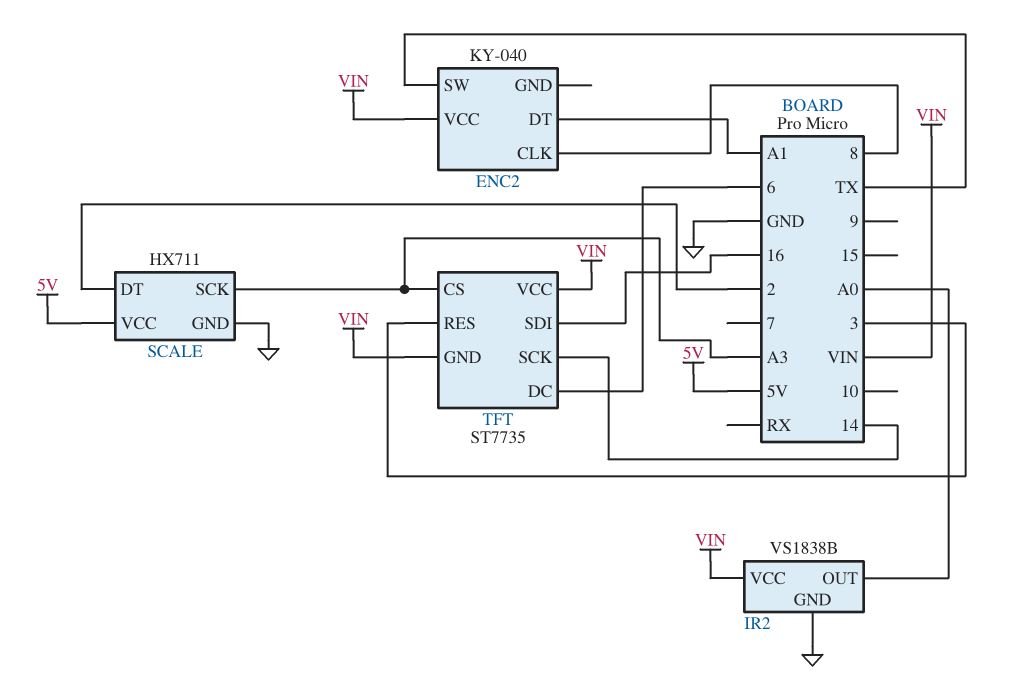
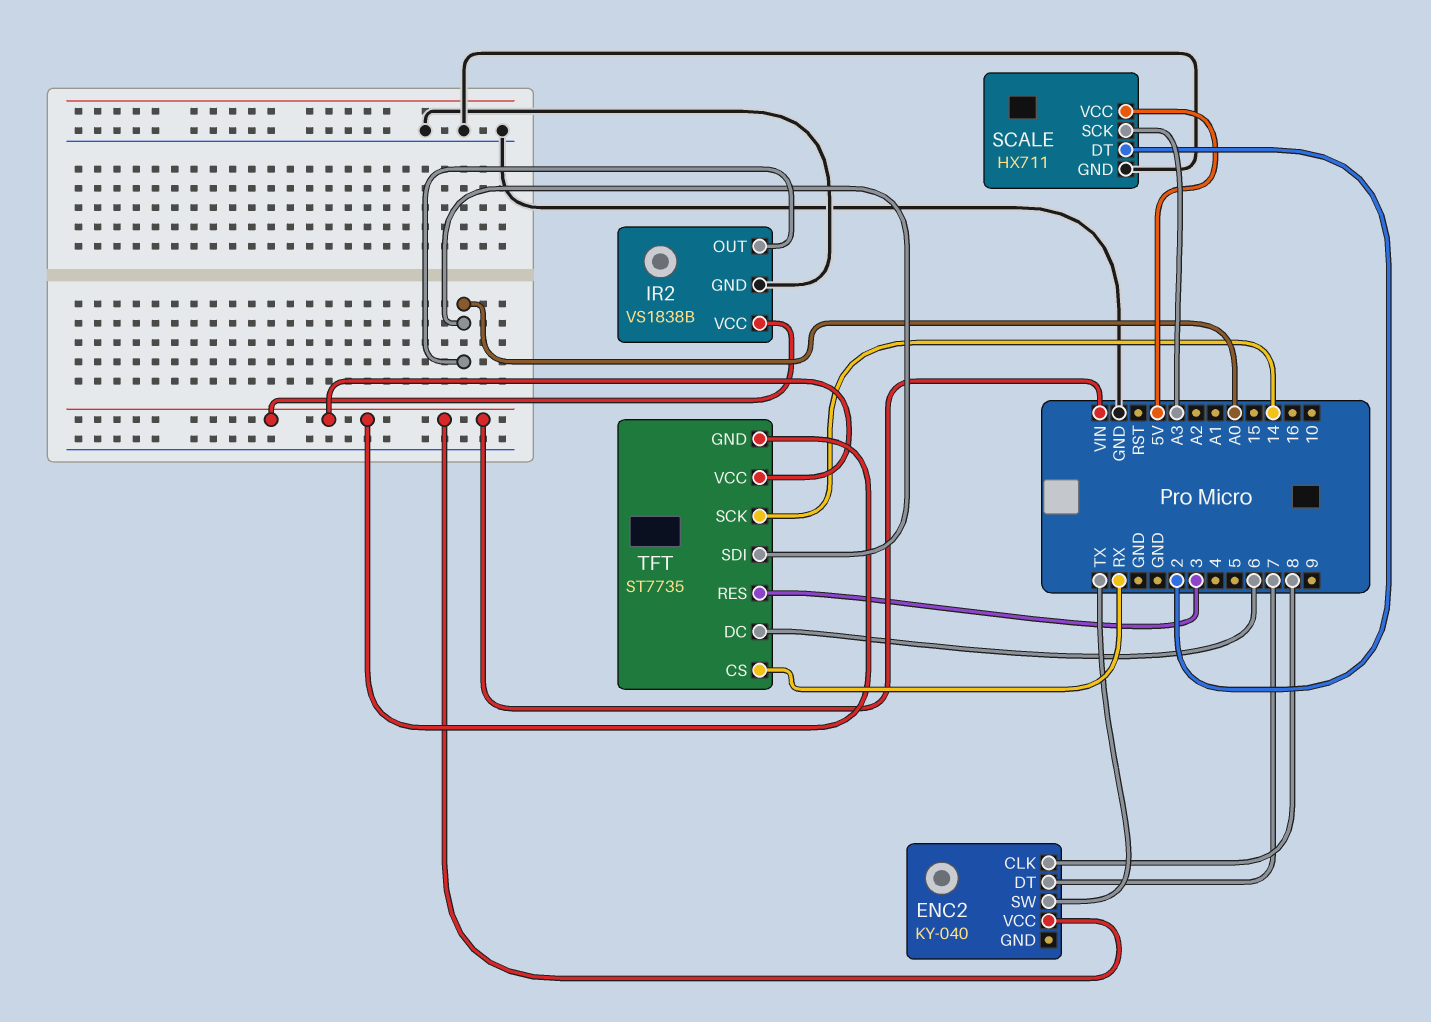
ENC2 pin DT: A1 -> 7
TFT pin CS: A3 -> RX
TFT pin SDI: 16 -> A0

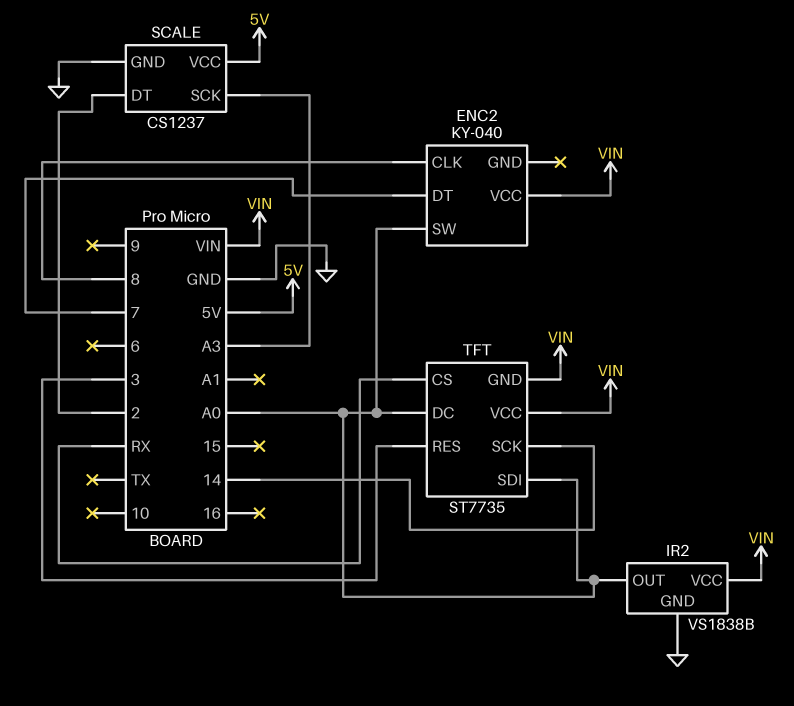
ENC2 pin SW: TX -> A0
SCALE: HX711 -> CS1237
TFT pin DC: 6 -> A0

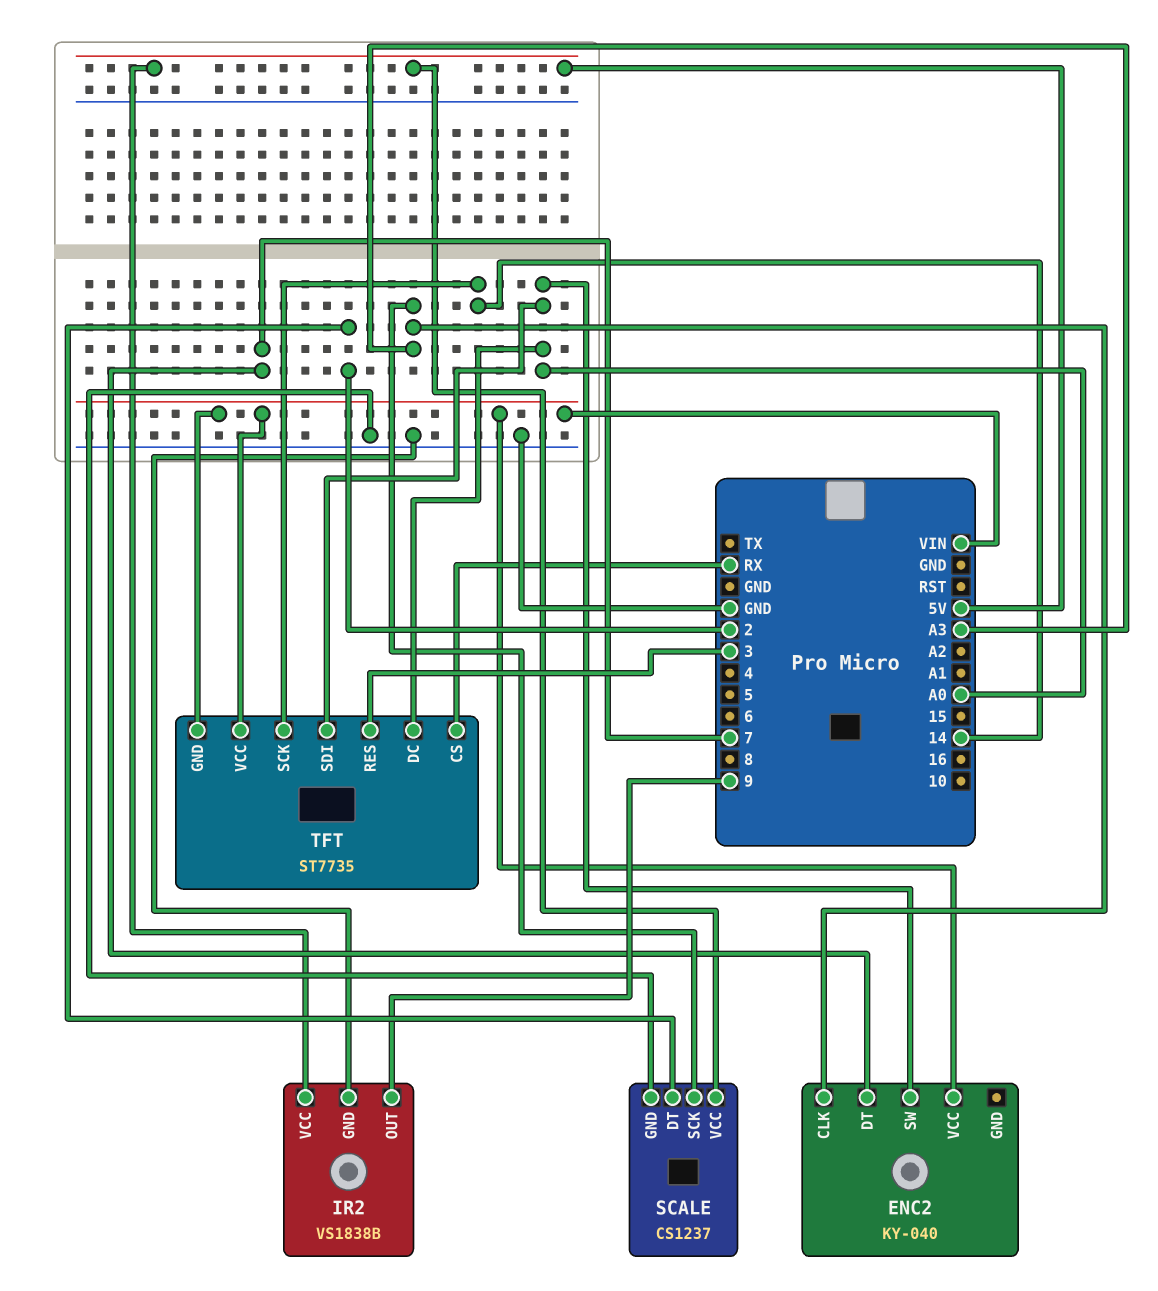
ENC2 pin CLK: 8 -> A3
IR2 pin OUT: A0 -> 9
IR2 pin VCC: VIN -> 5V

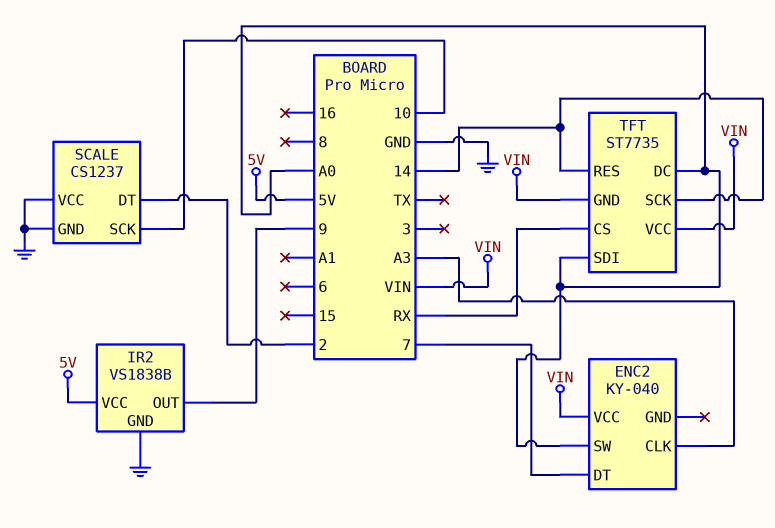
SCALE pin SCK: A3 -> 10
SCALE pin VCC: 5V -> GND
TFT pin RES: 3 -> 14

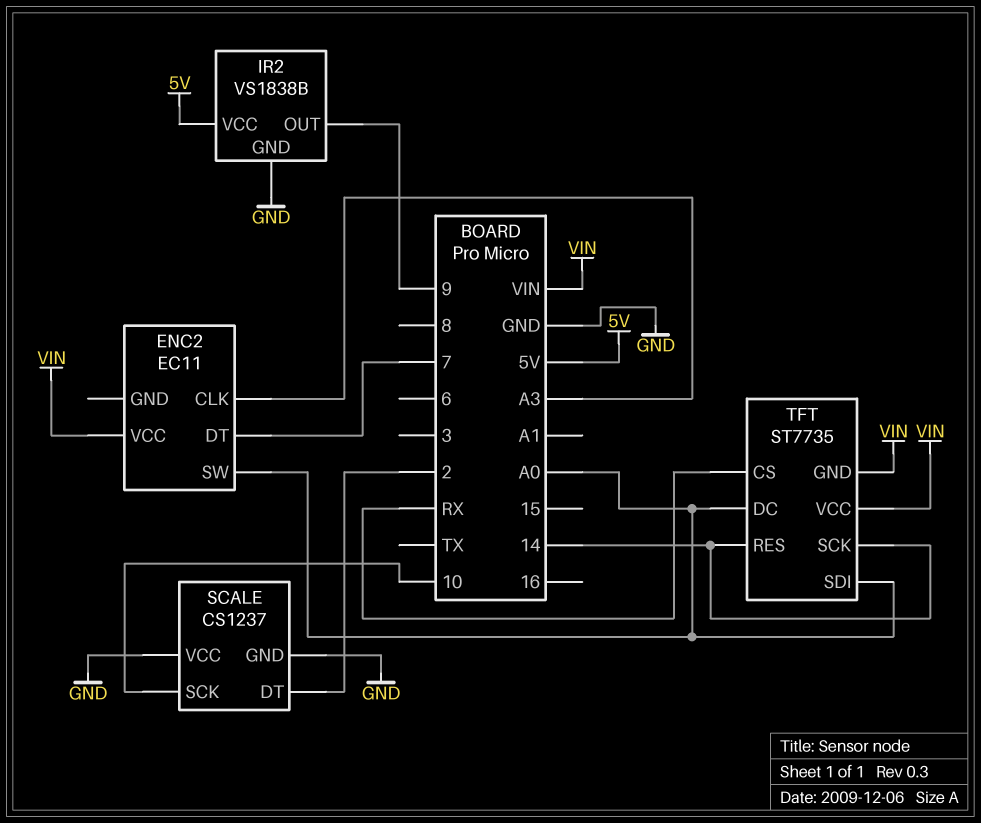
ENC2: KY-040 -> EC11

